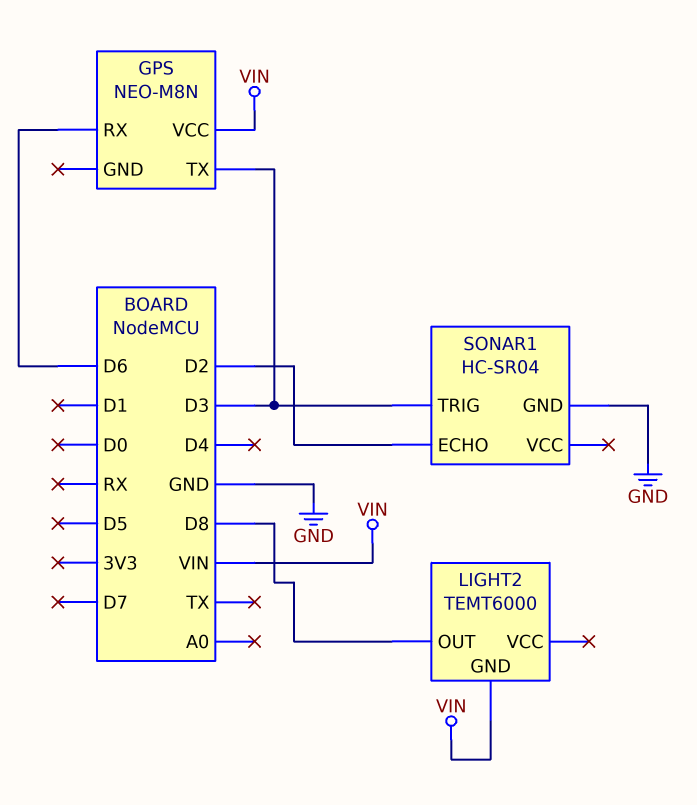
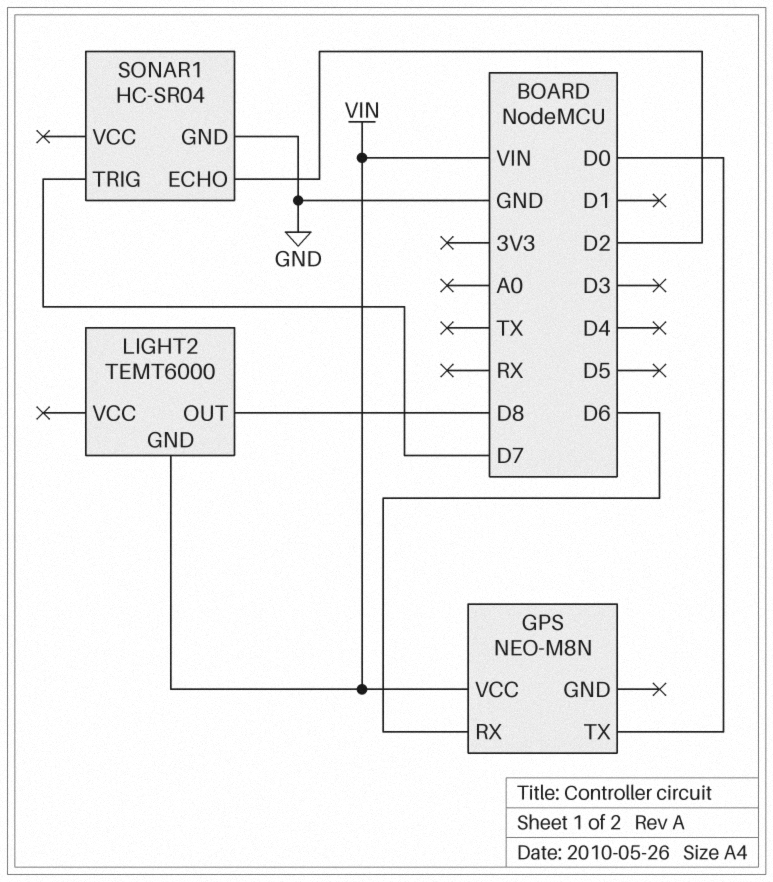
GPS pin TX: D3 -> D0
SONAR1 pin TRIG: D3 -> D7

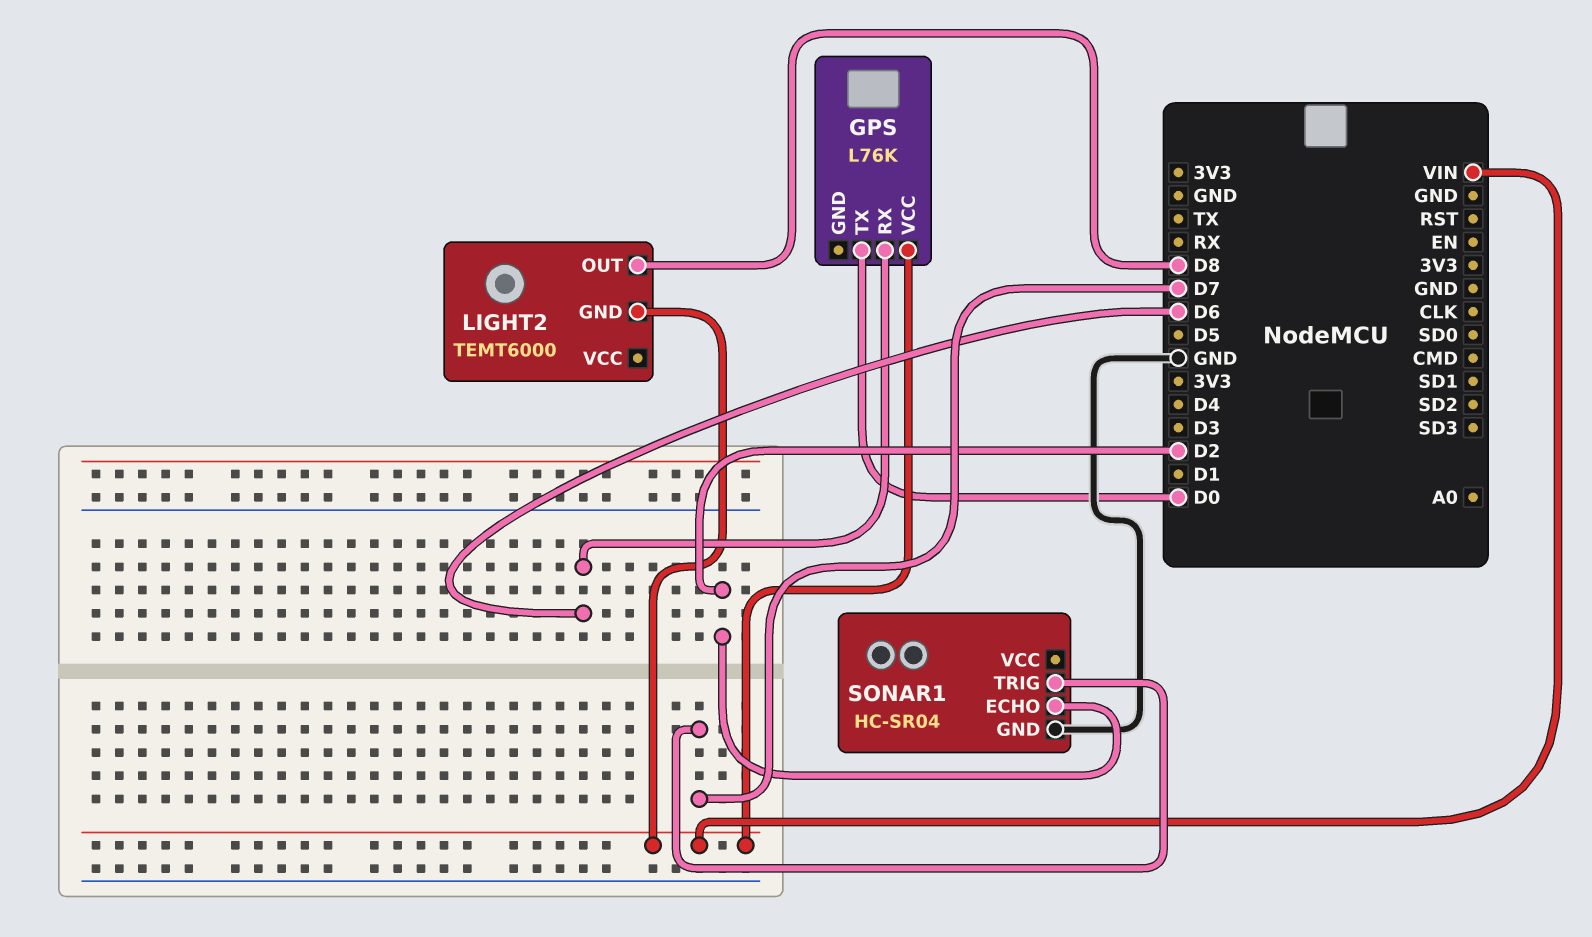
GPS: NEO-M8N -> L76K

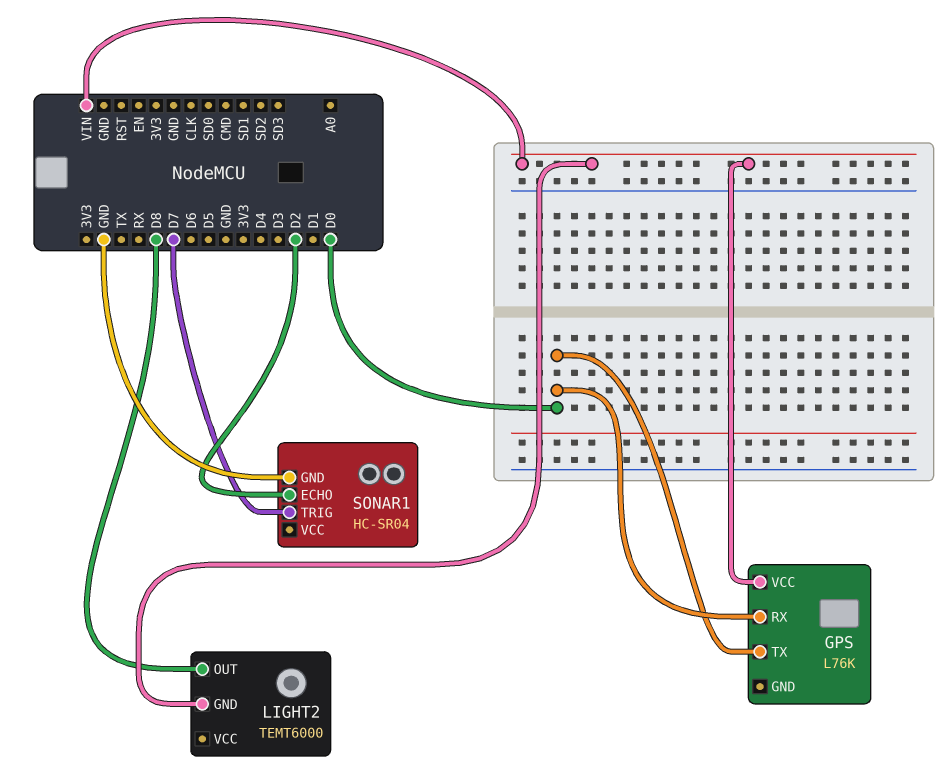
GPS pin RX: D6 -> D0

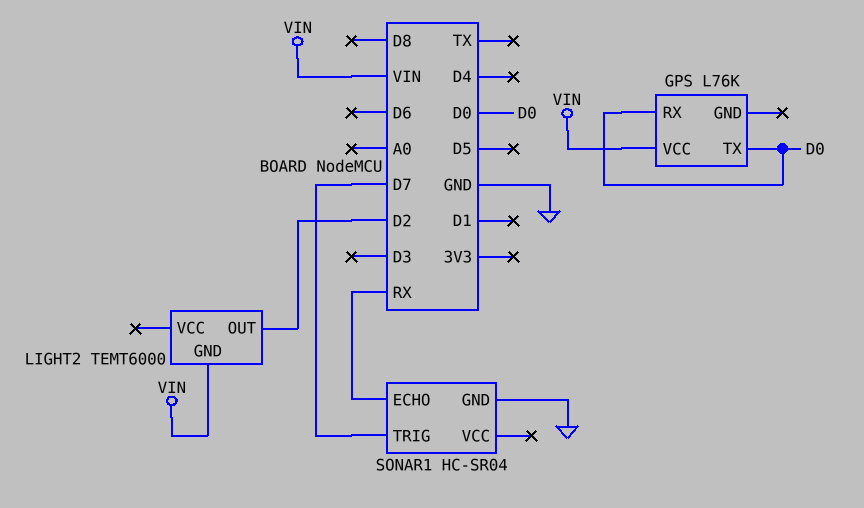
LIGHT2 pin OUT: D8 -> D2
SONAR1 pin ECHO: D2 -> RX

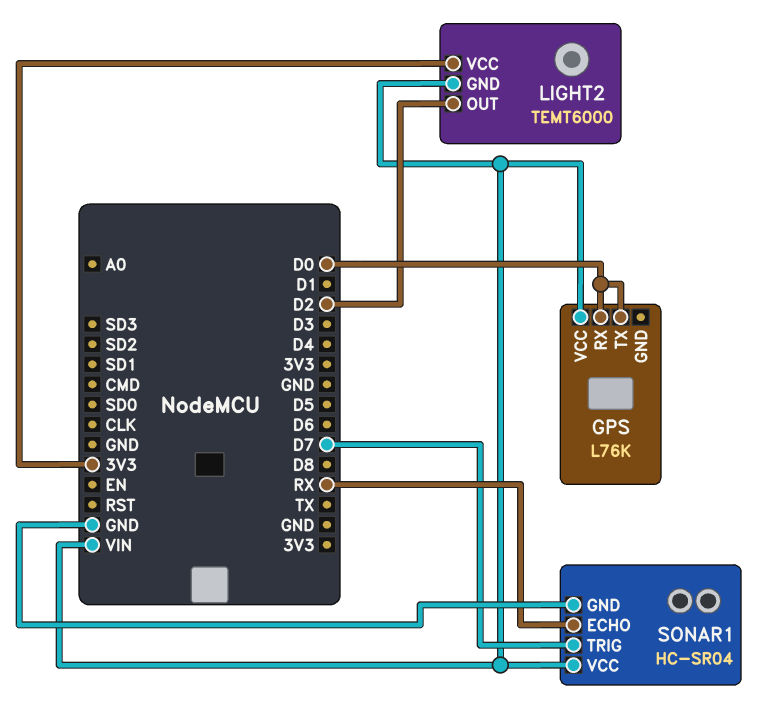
LIGHT2 pin VCC: none -> 3V3
SONAR1 pin VCC: none -> VIN

